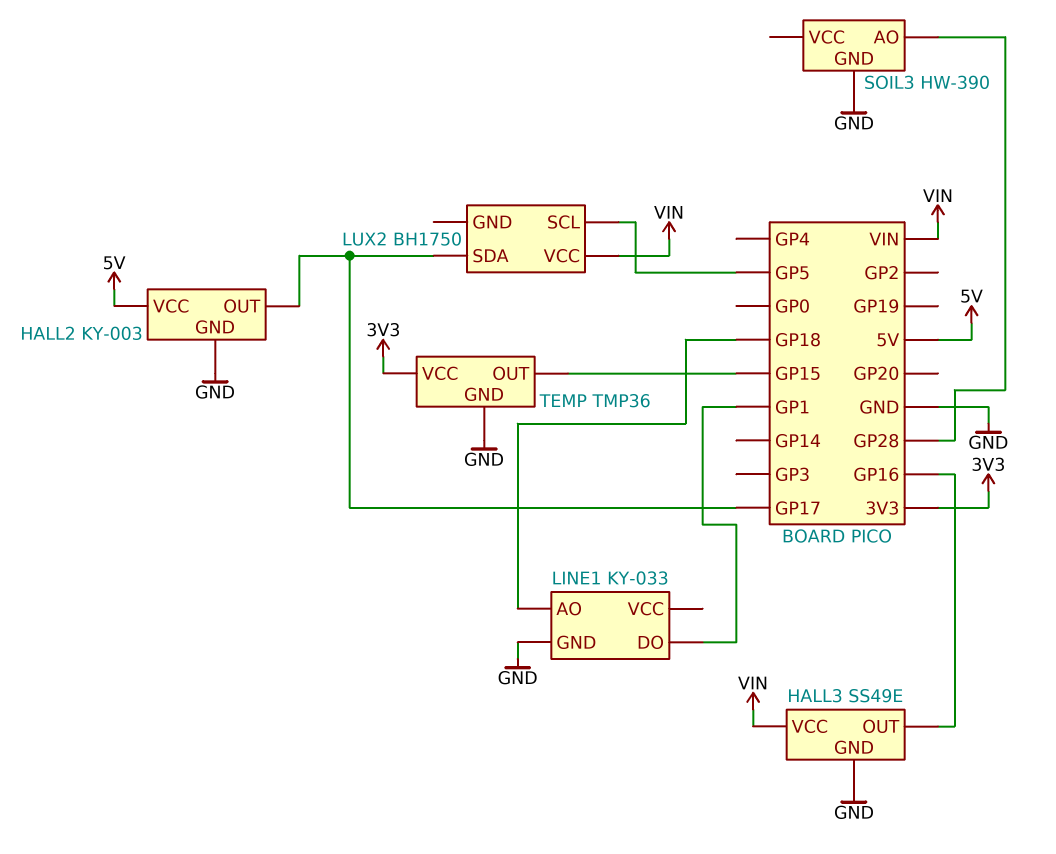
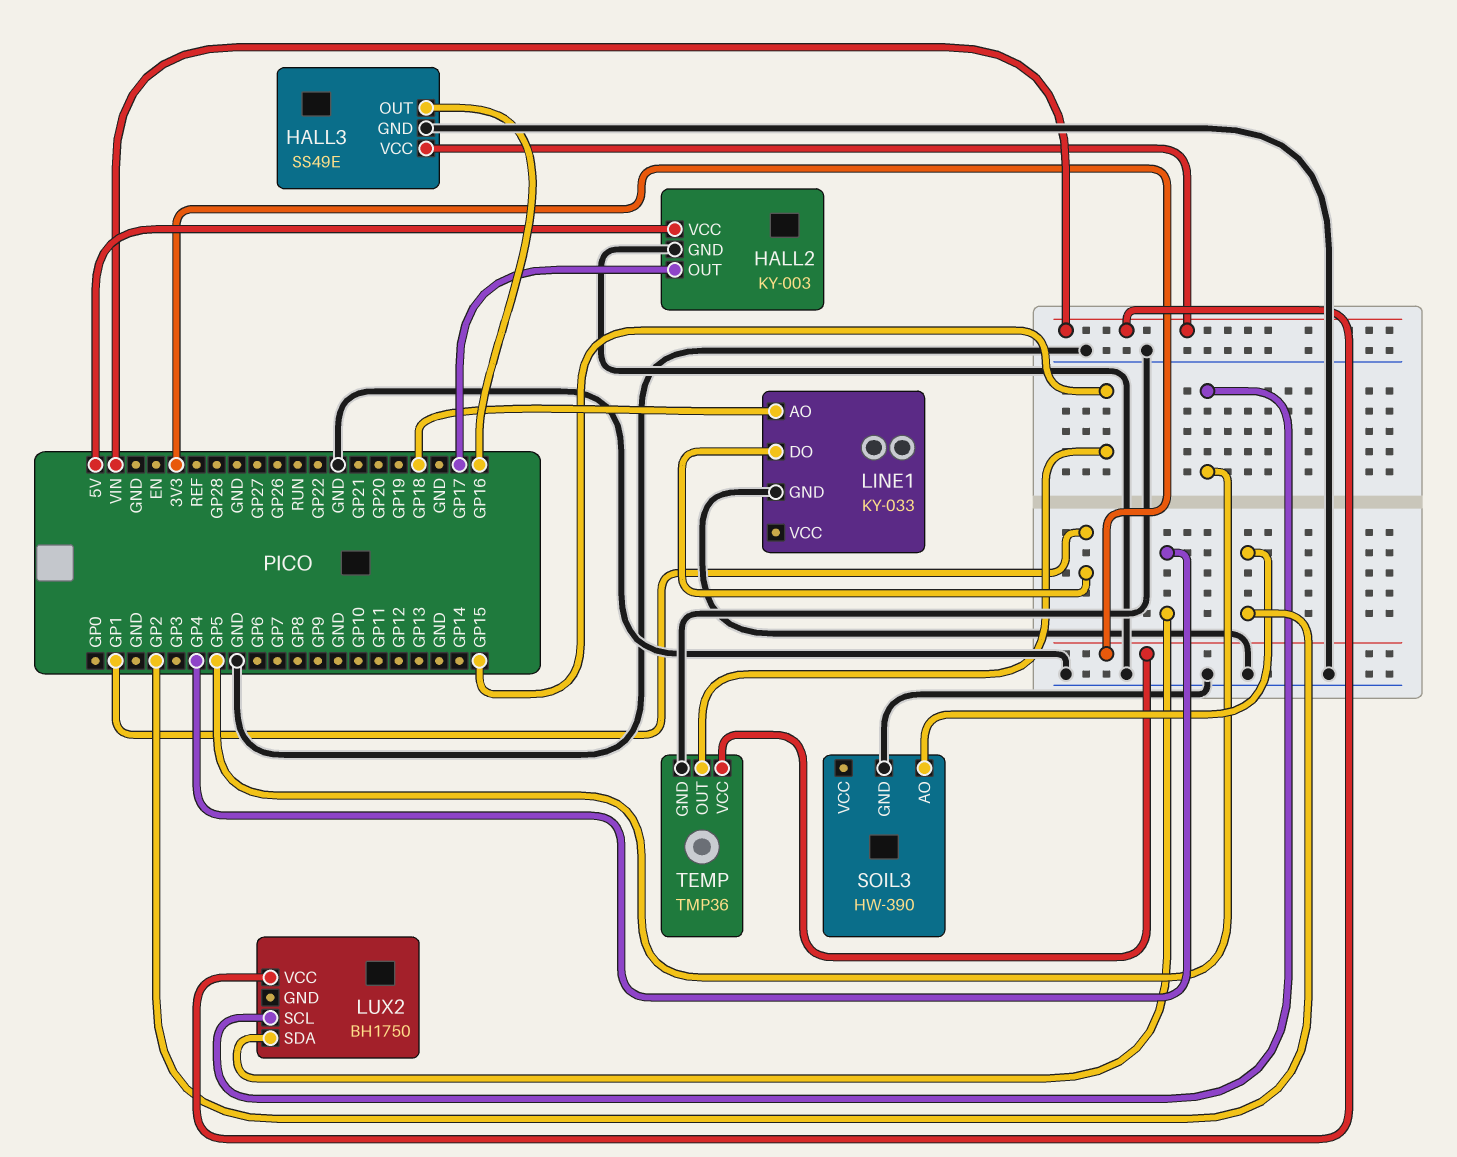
LUX2 pin SDA: GP17 -> GP4
SOIL3 pin AO: GP28 -> GP2

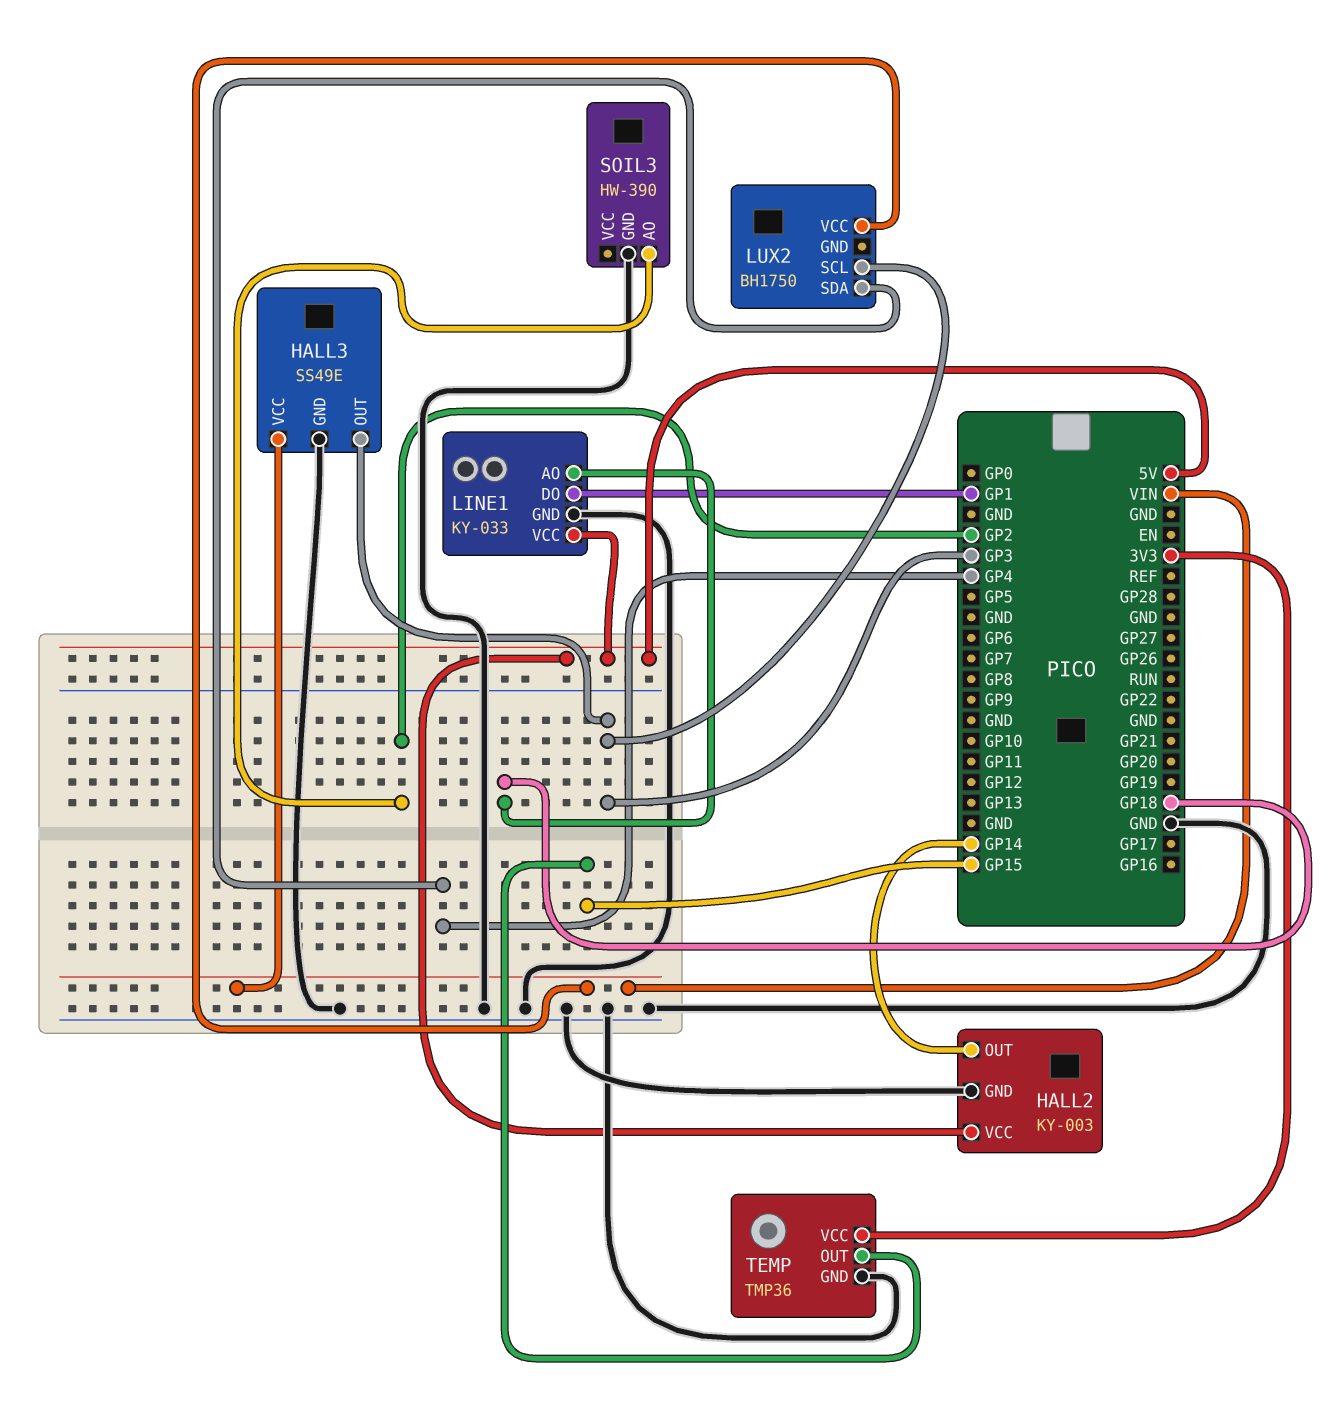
HALL2 pin OUT: GP17 -> GP14
HALL3 pin OUT: GP16 -> GP3
LINE1 pin VCC: none -> 5V
LUX2 pin SCL: GP5 -> GP3

